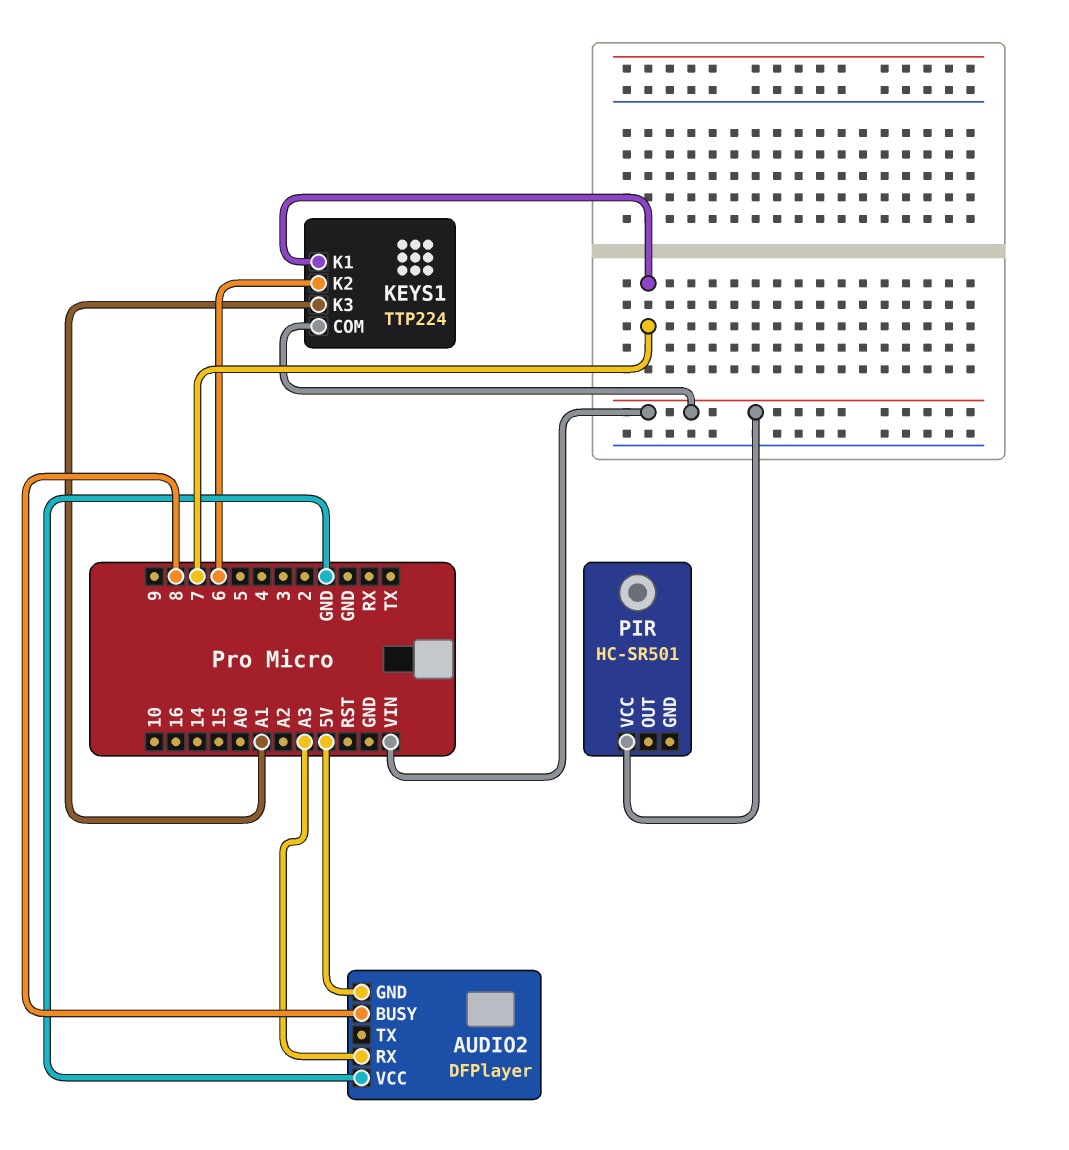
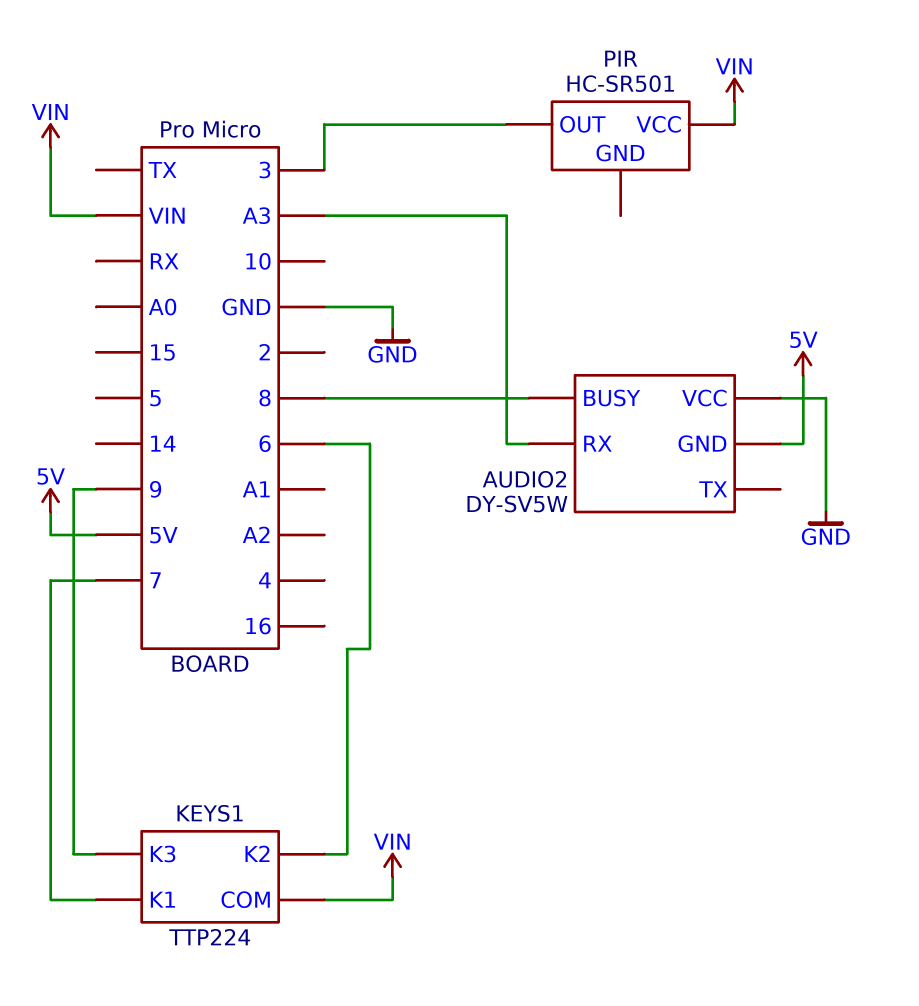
AUDIO2: DFPlayer -> DY-SV5W
KEYS1 pin K3: A1 -> 9
PIR pin OUT: none -> 3

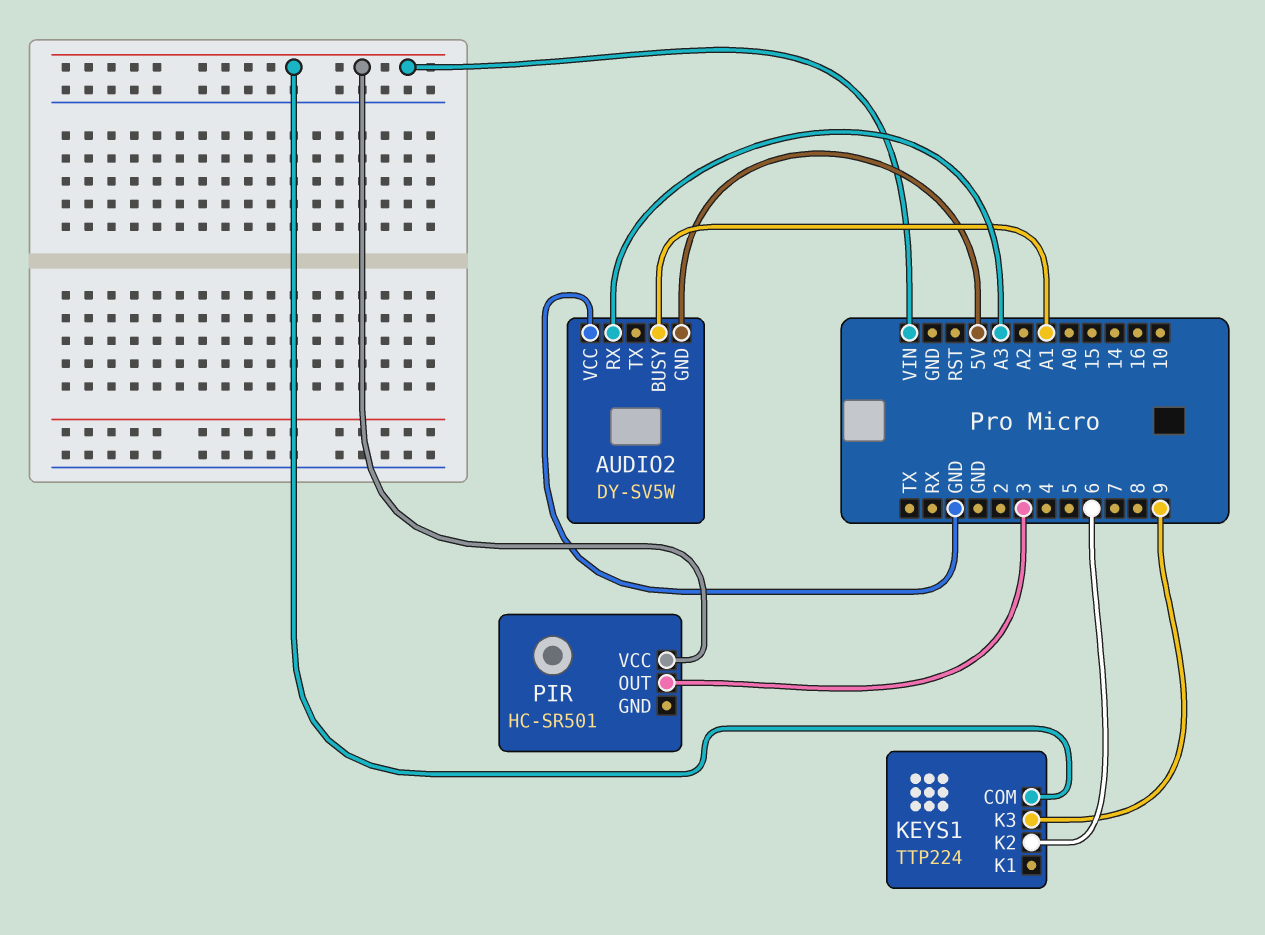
AUDIO2 pin BUSY: 8 -> A1
KEYS1 pin K1: 7 -> none

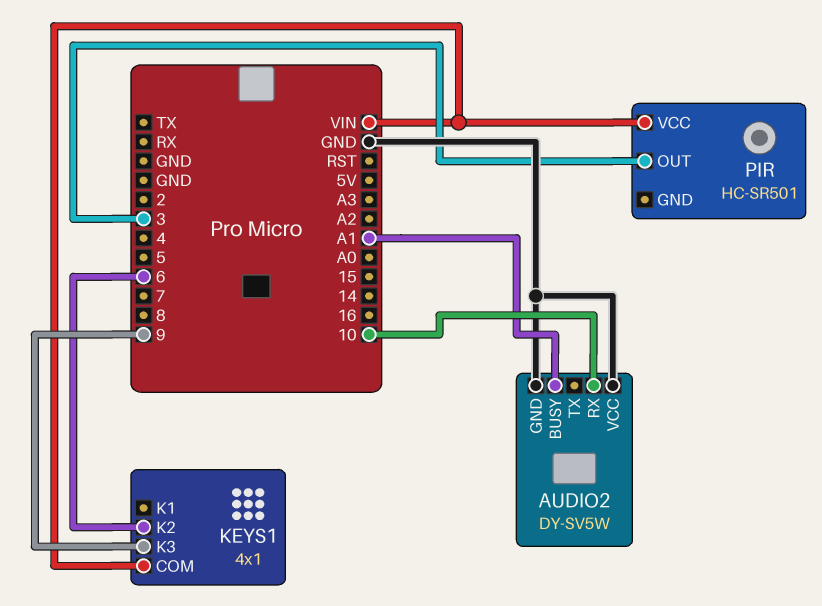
AUDIO2 pin GND: 5V -> GND
AUDIO2 pin RX: A3 -> 10
KEYS1: TTP224 -> 4x1

